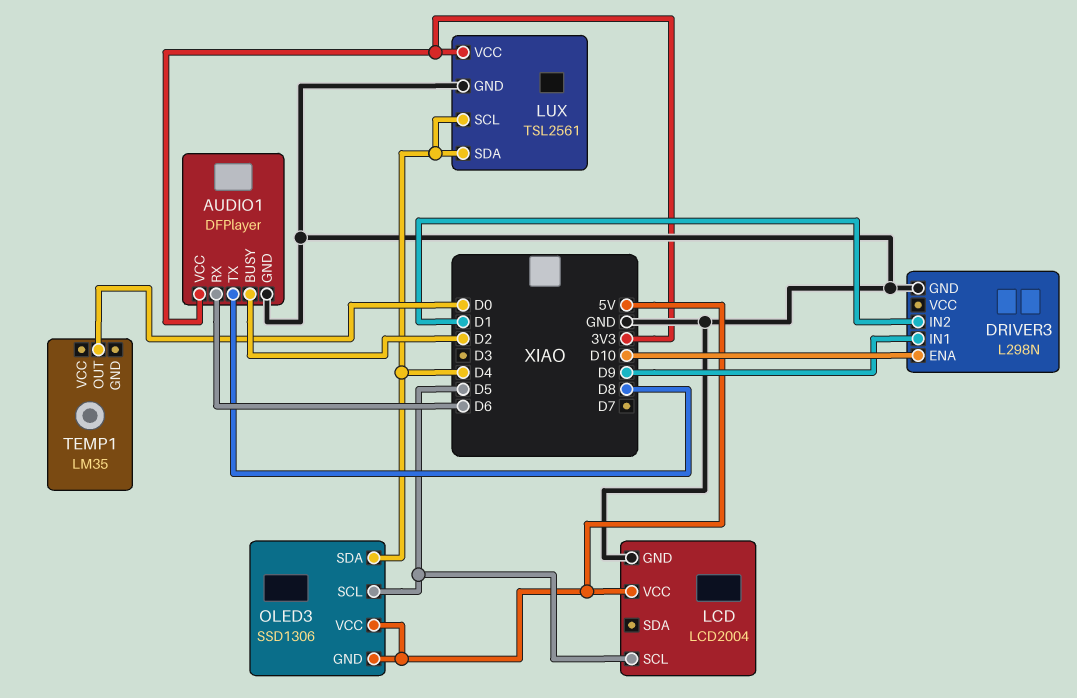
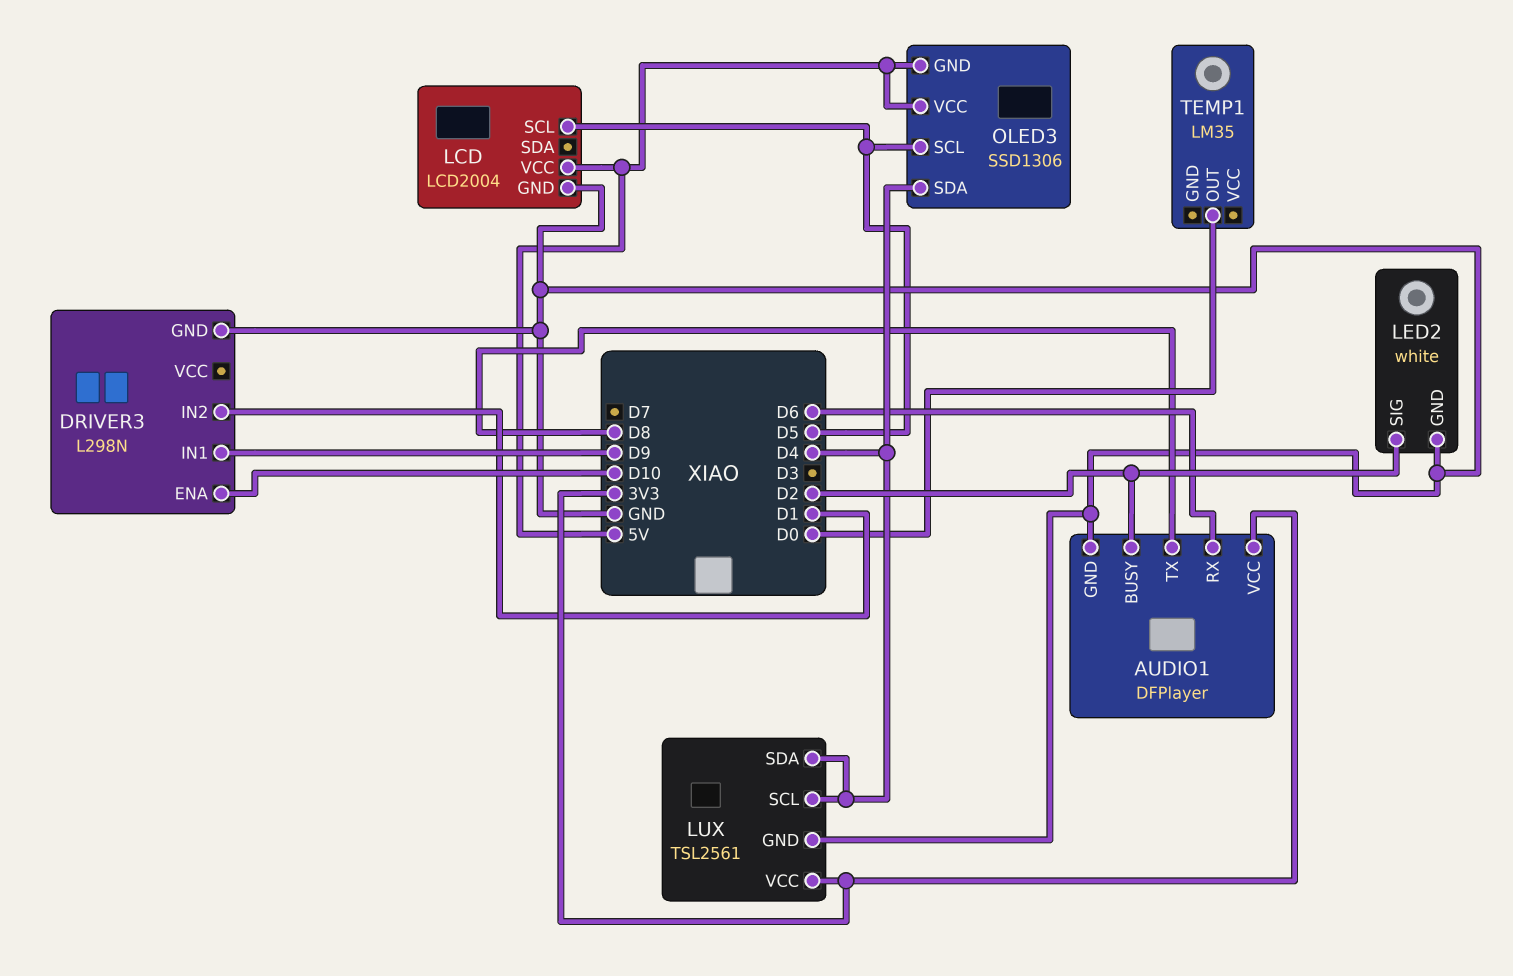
LED2: none -> white
LED2 pin GND: none -> GND
LED2 pin SIG: none -> D2

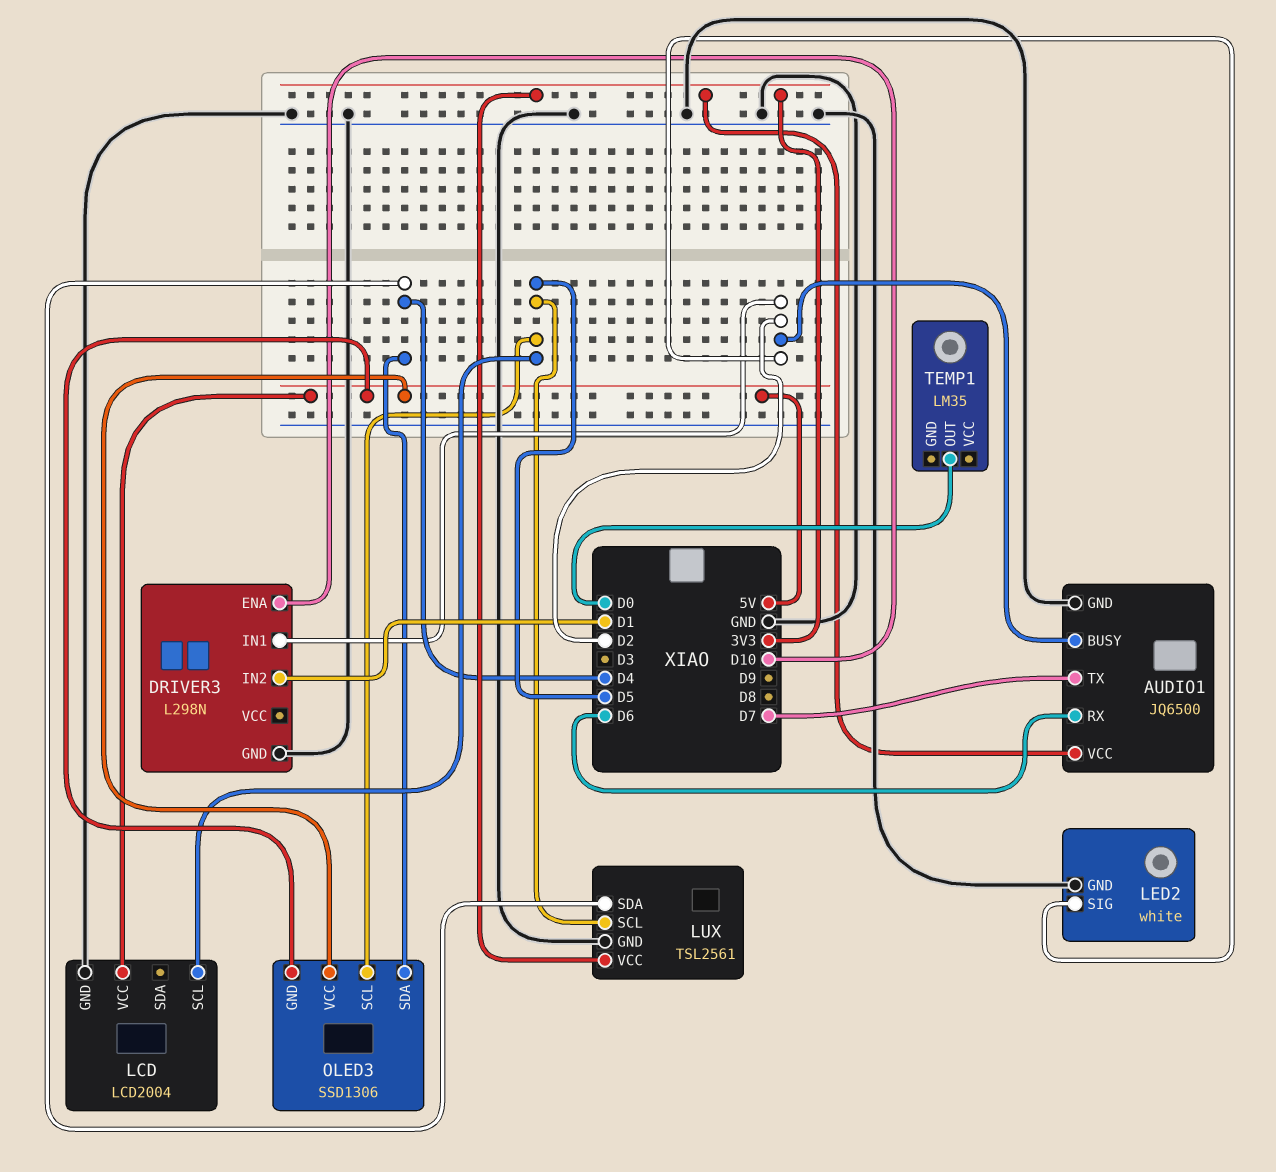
AUDIO1: DFPlayer -> JQ6500
AUDIO1 pin TX: D8 -> D7
DRIVER3 pin IN1: D9 -> D2
LUX pin SCL: D4 -> D5

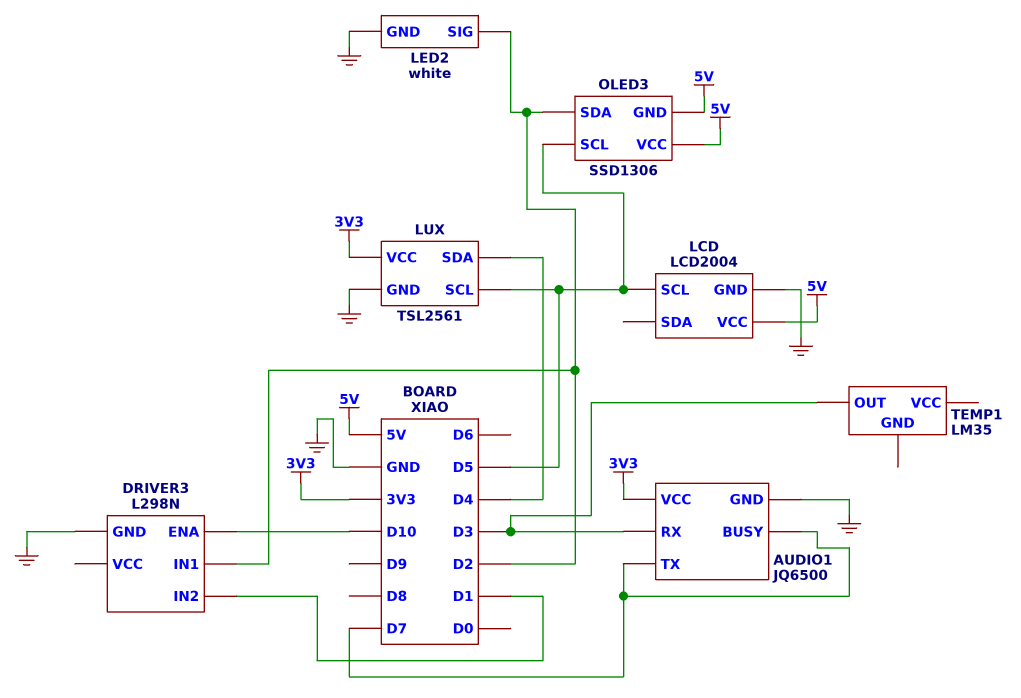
AUDIO1 pin BUSY: D2 -> D7
AUDIO1 pin RX: D6 -> D3
OLED3 pin SDA: D4 -> D2
TEMP1 pin OUT: D0 -> D3

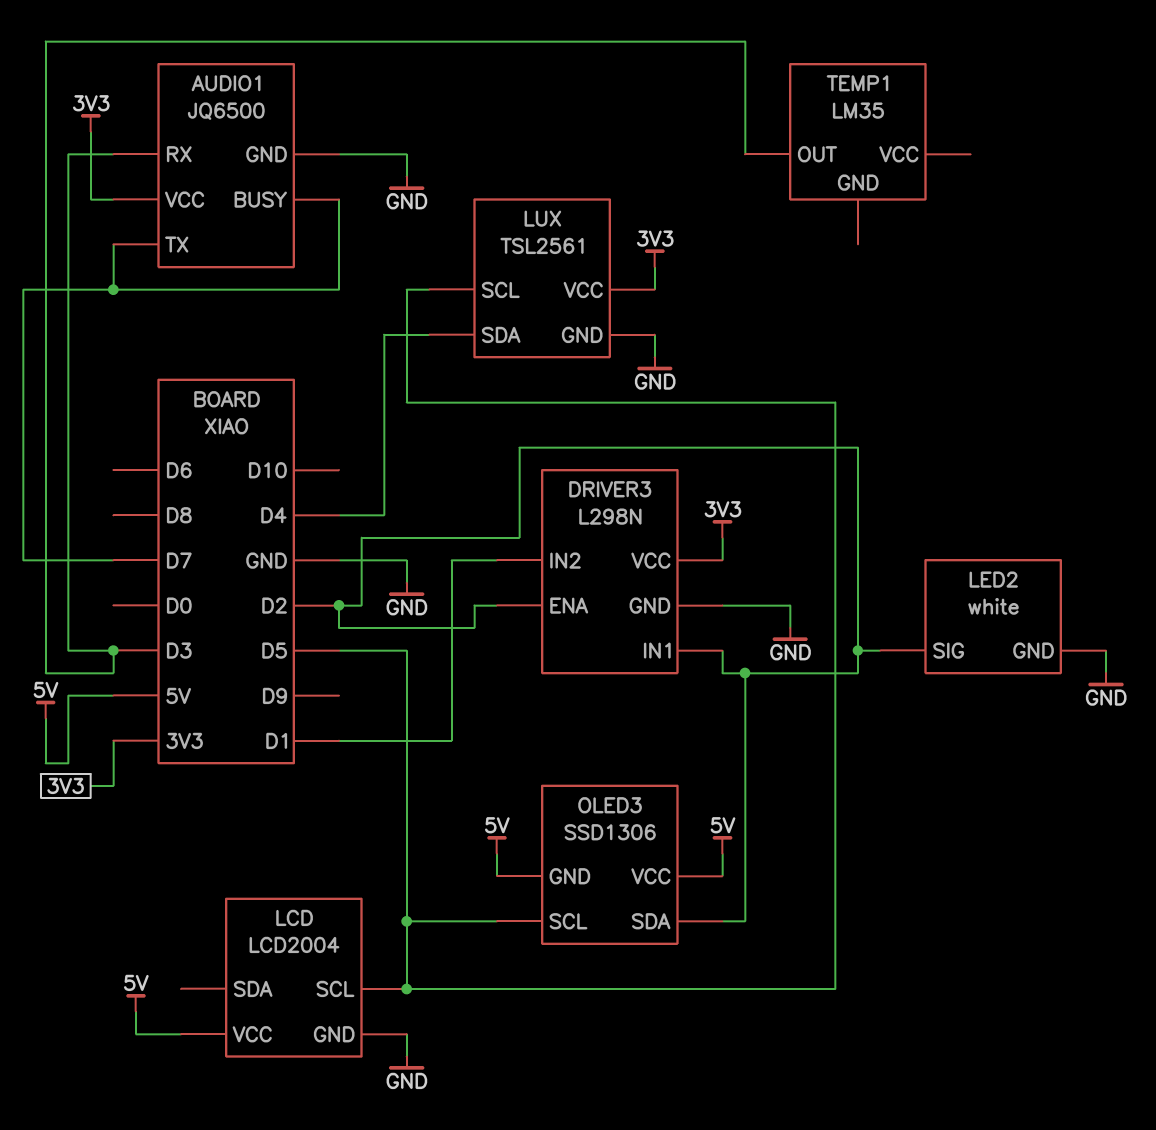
DRIVER3 pin ENA: D10 -> D2
DRIVER3 pin VCC: none -> 3V3

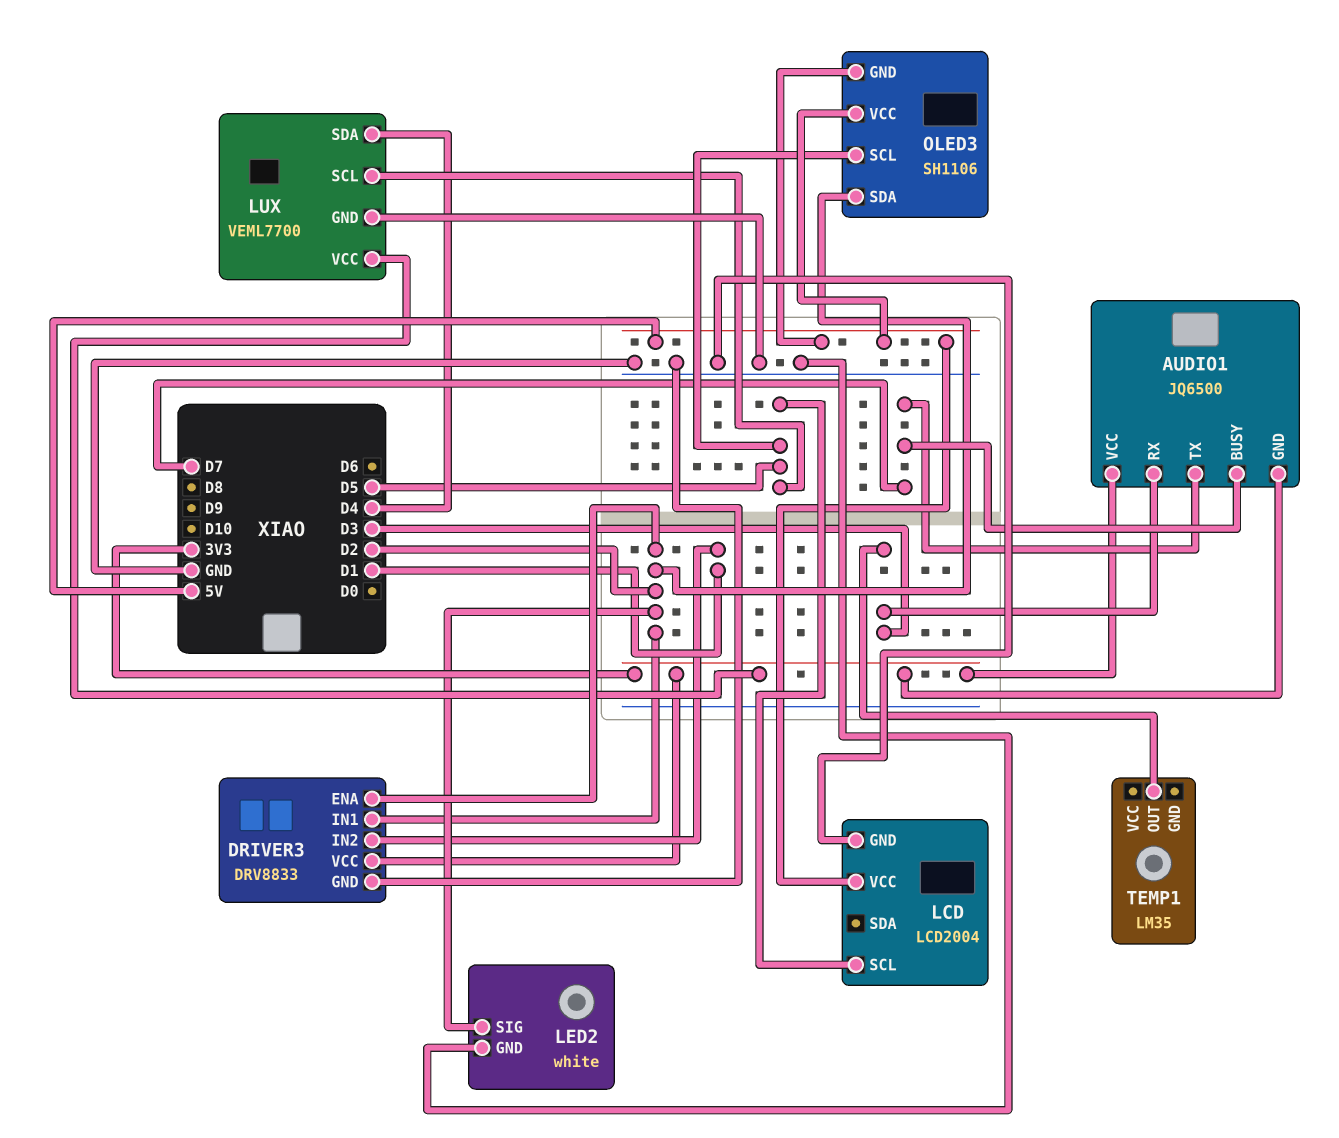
AUDIO1 pin GND: GND -> 3V3
DRIVER3: L298N -> DRV8833
LUX: TSL2561 -> VEML7700
OLED3: SSD1306 -> SH1106

